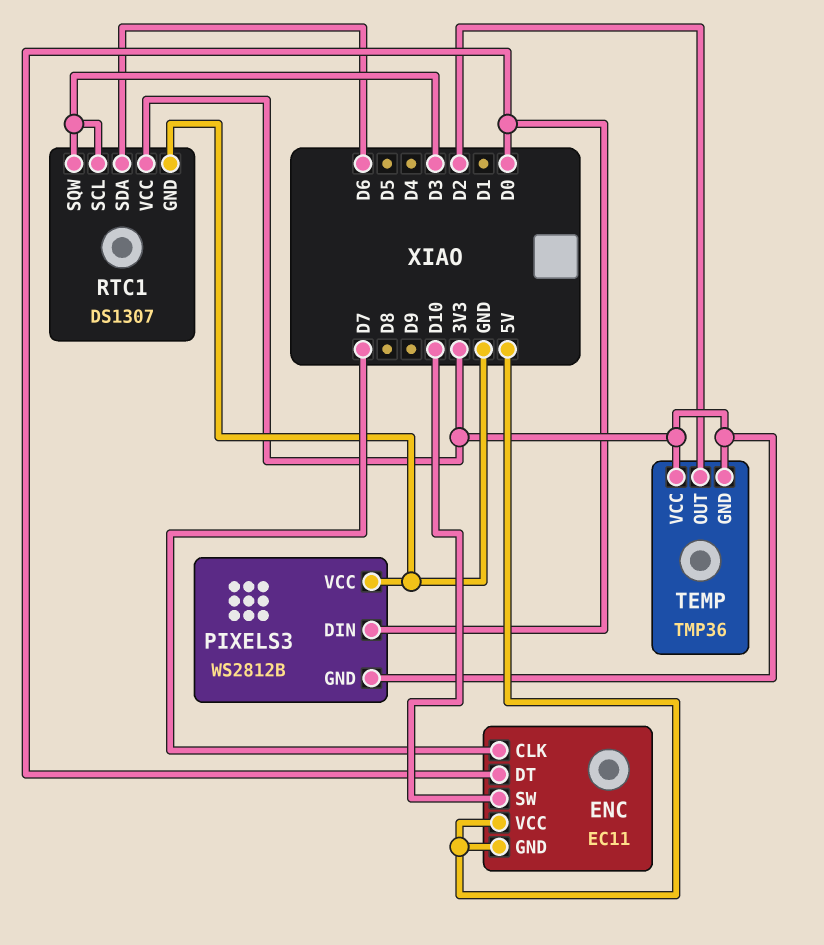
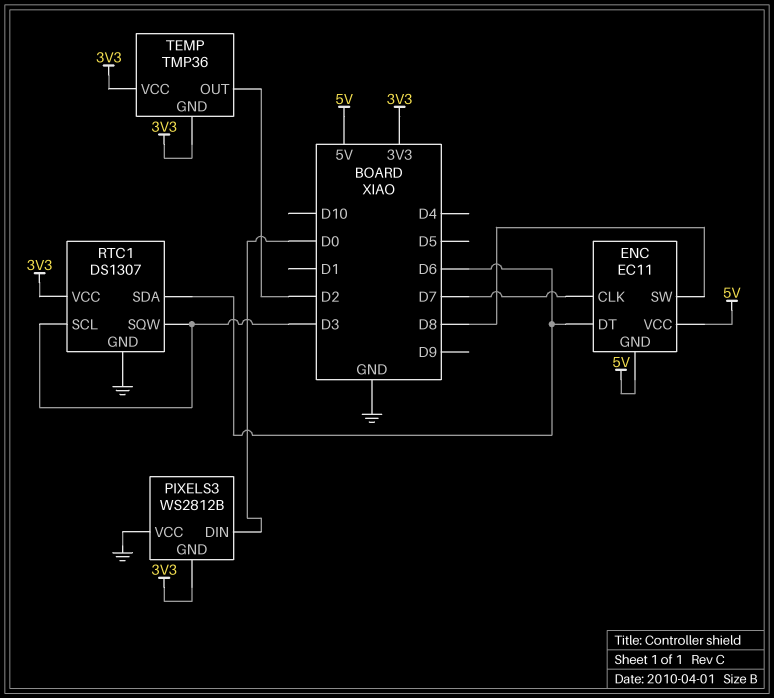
ENC pin DT: D0 -> D6
ENC pin SW: D10 -> D8

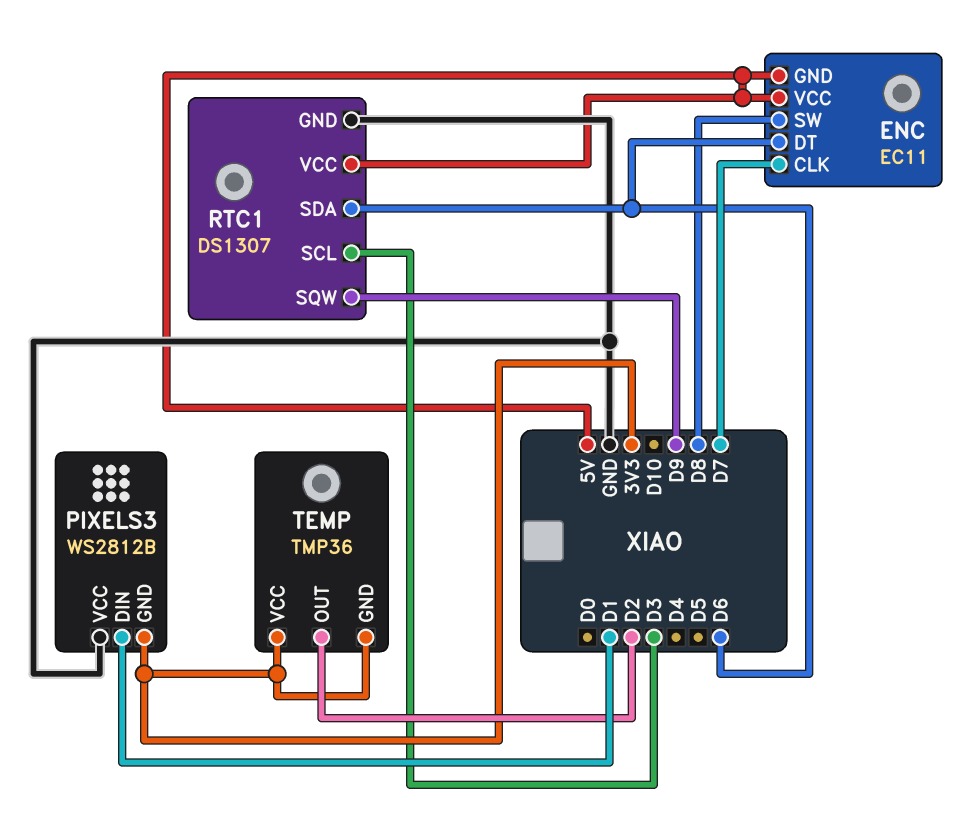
PIXELS3 pin DIN: D0 -> D1
RTC1 pin SQW: D3 -> D9
RTC1 pin VCC: 3V3 -> 5V

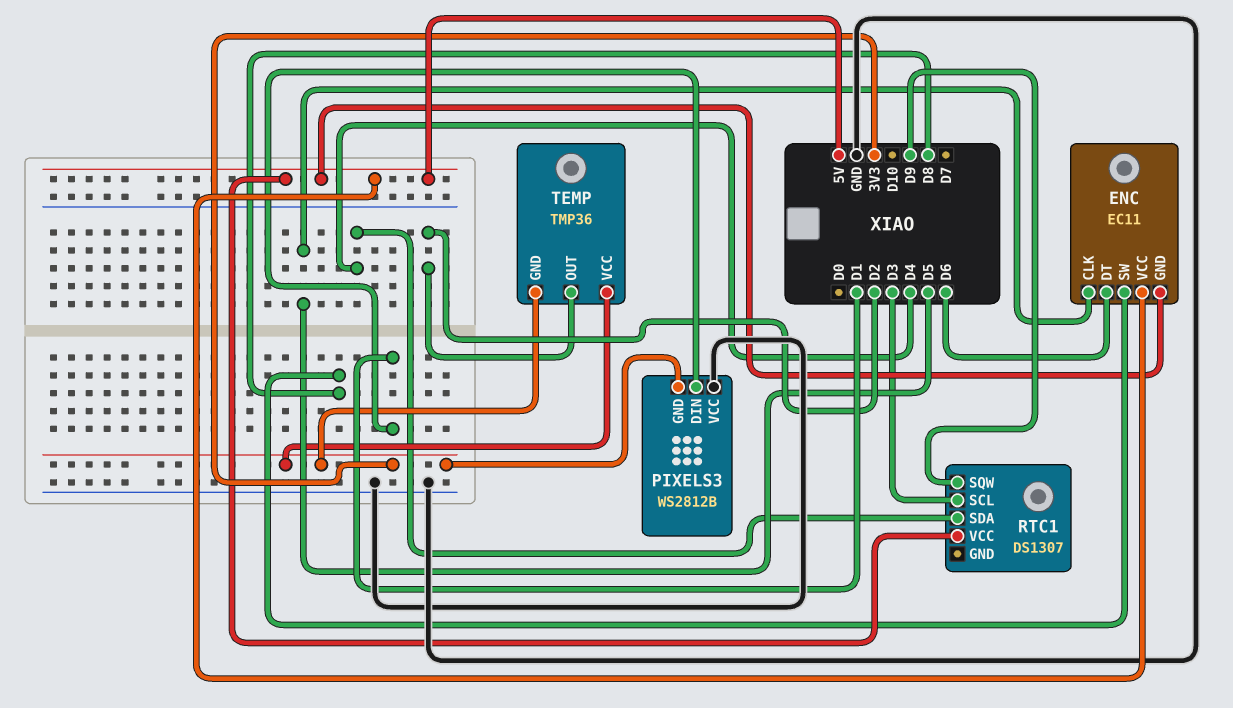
ENC pin CLK: D7 -> D5
RTC1 pin GND: GND -> none
RTC1 pin SDA: D6 -> D4

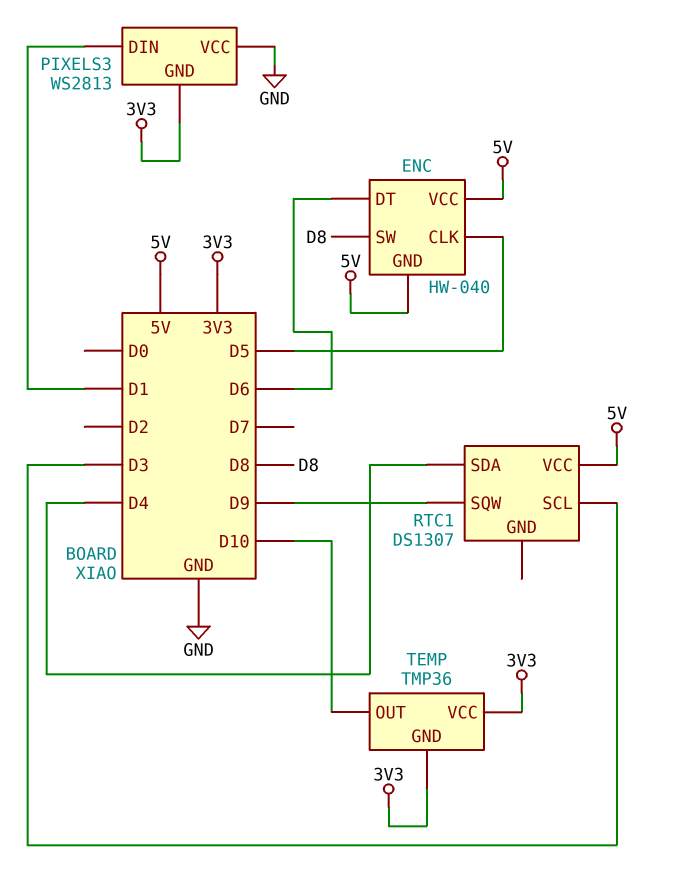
ENC: EC11 -> HW-040
PIXELS3: WS2812B -> WS2813
TEMP pin OUT: D2 -> D10

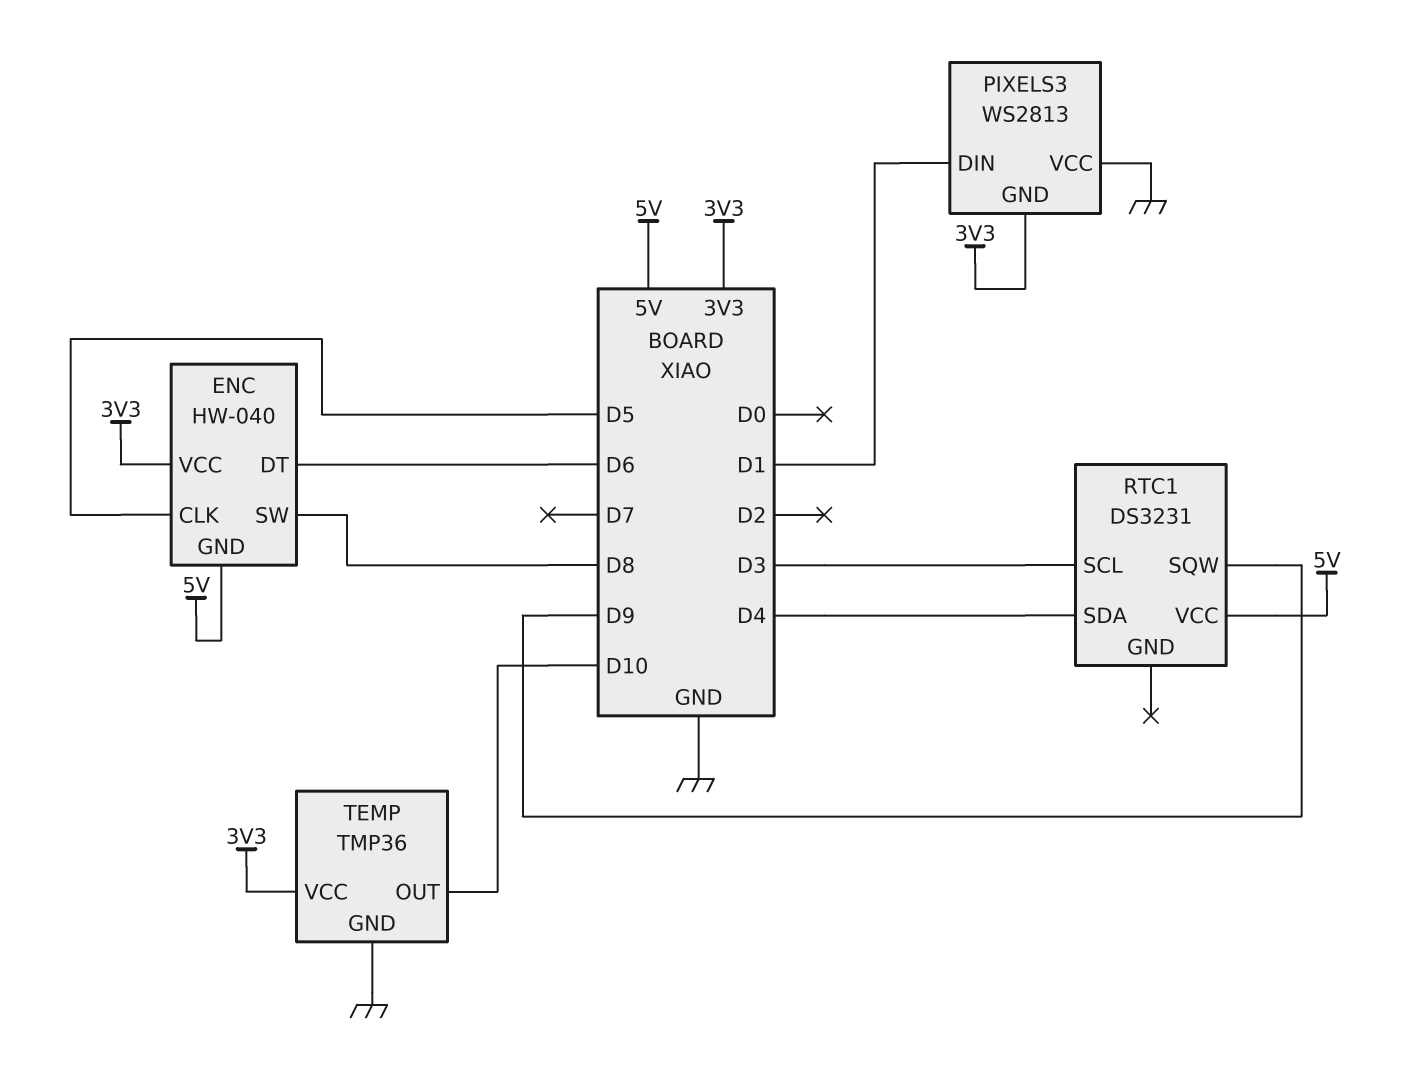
ENC pin VCC: 5V -> 3V3
RTC1: DS1307 -> DS3231
TEMP pin GND: 3V3 -> GND

